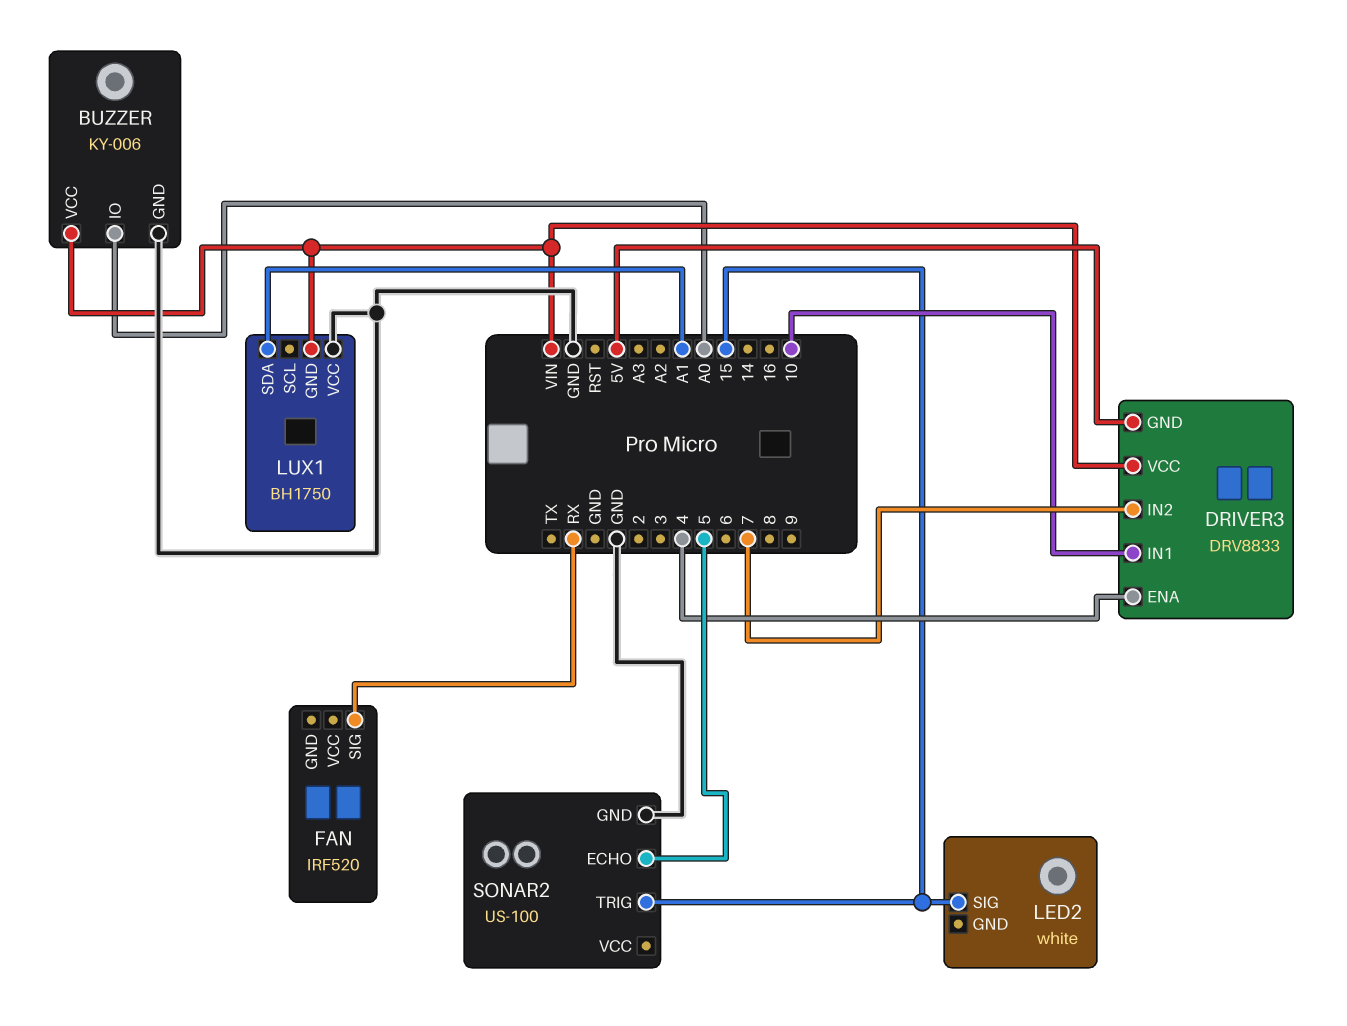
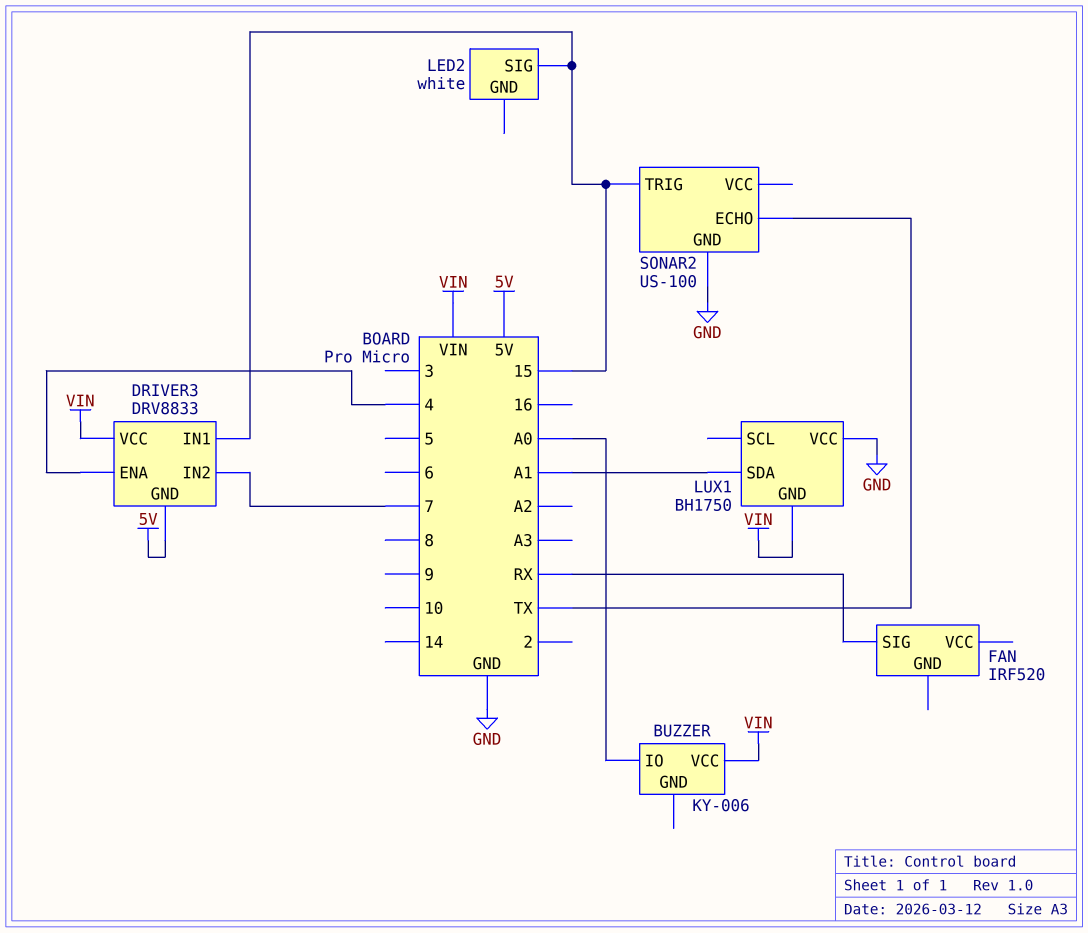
BUZZER pin GND: GND -> none
DRIVER3 pin IN1: 10 -> 15
SONAR2 pin ECHO: 5 -> TX

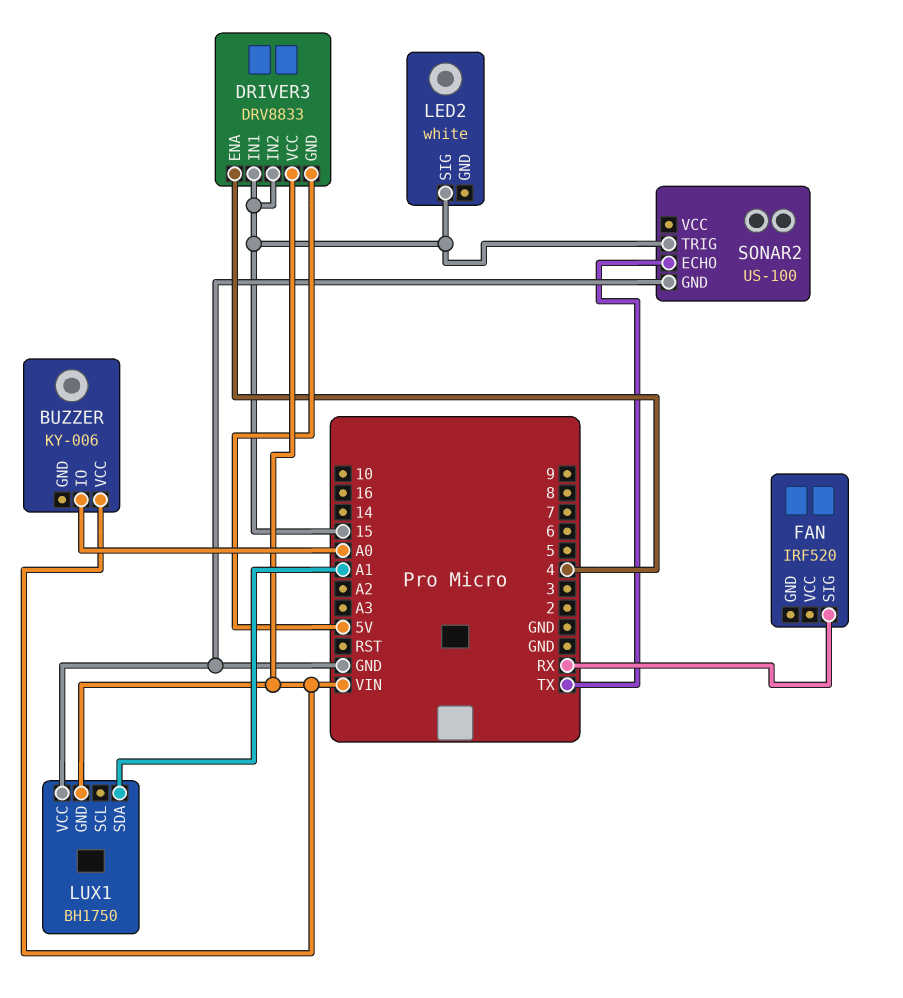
DRIVER3 pin IN2: 7 -> 15

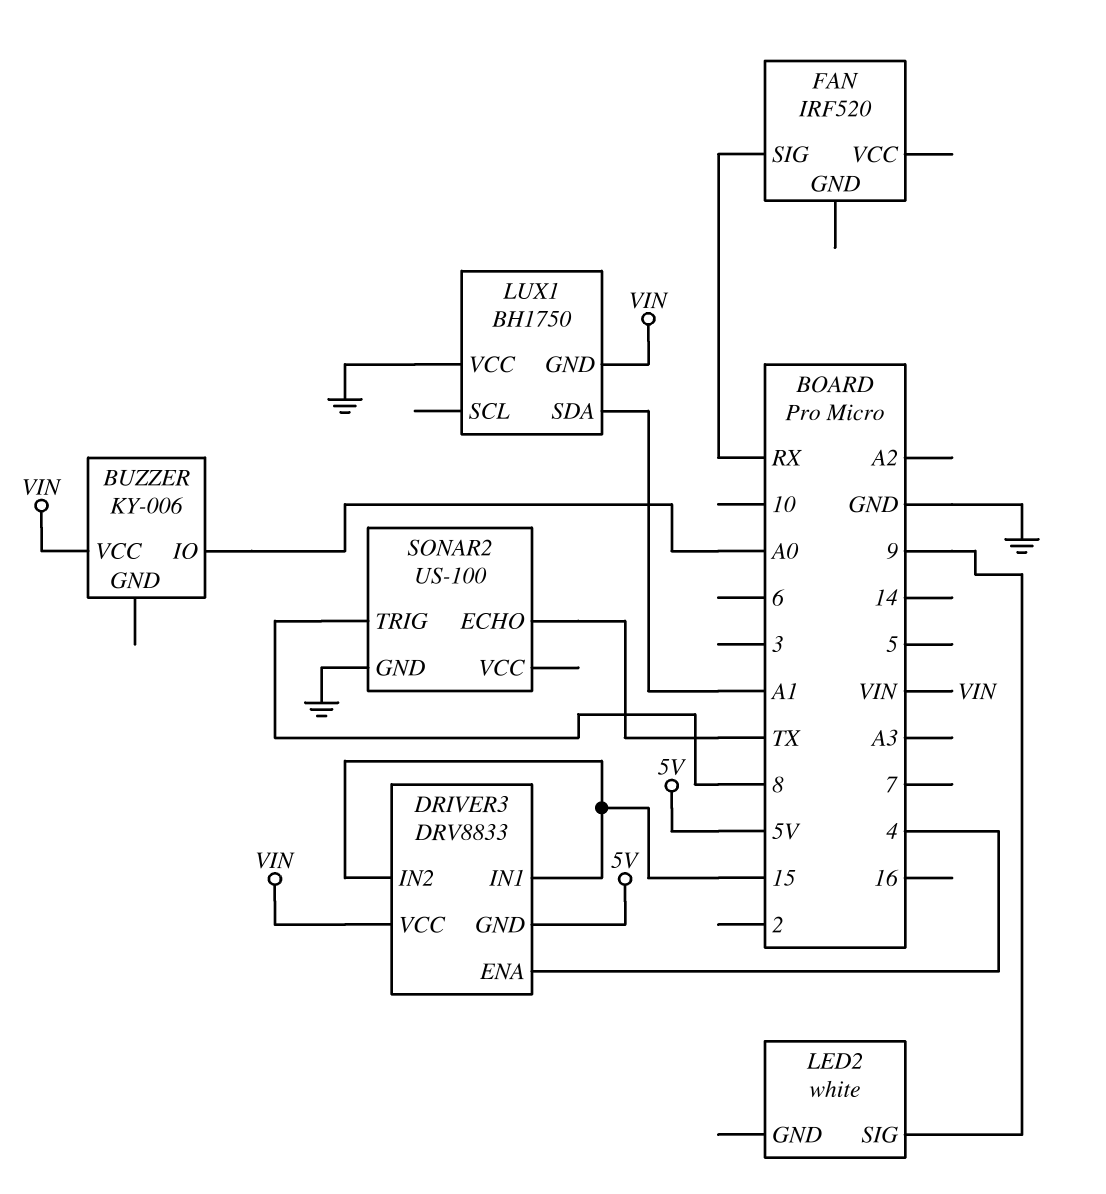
LED2 pin SIG: 15 -> 9
SONAR2 pin TRIG: 15 -> 8

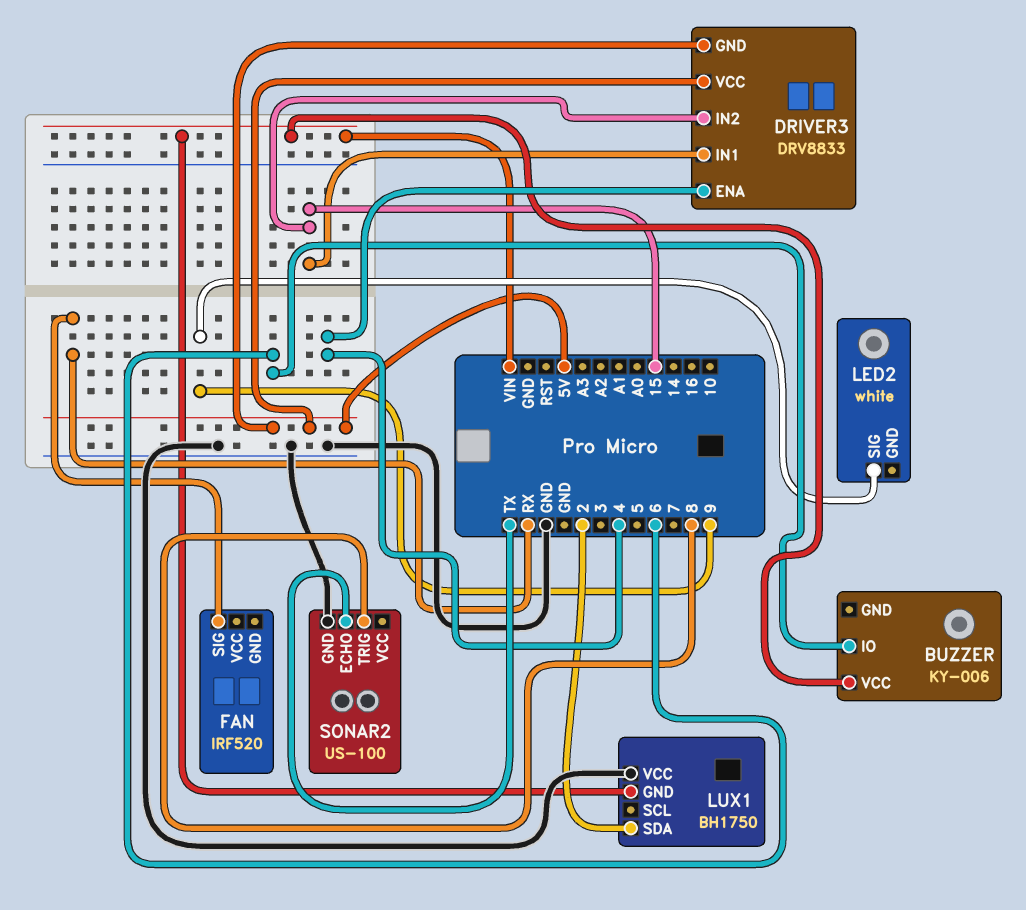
BUZZER pin IO: A0 -> 6
DRIVER3 pin VCC: VIN -> 5V
LUX1 pin SDA: A1 -> 2

